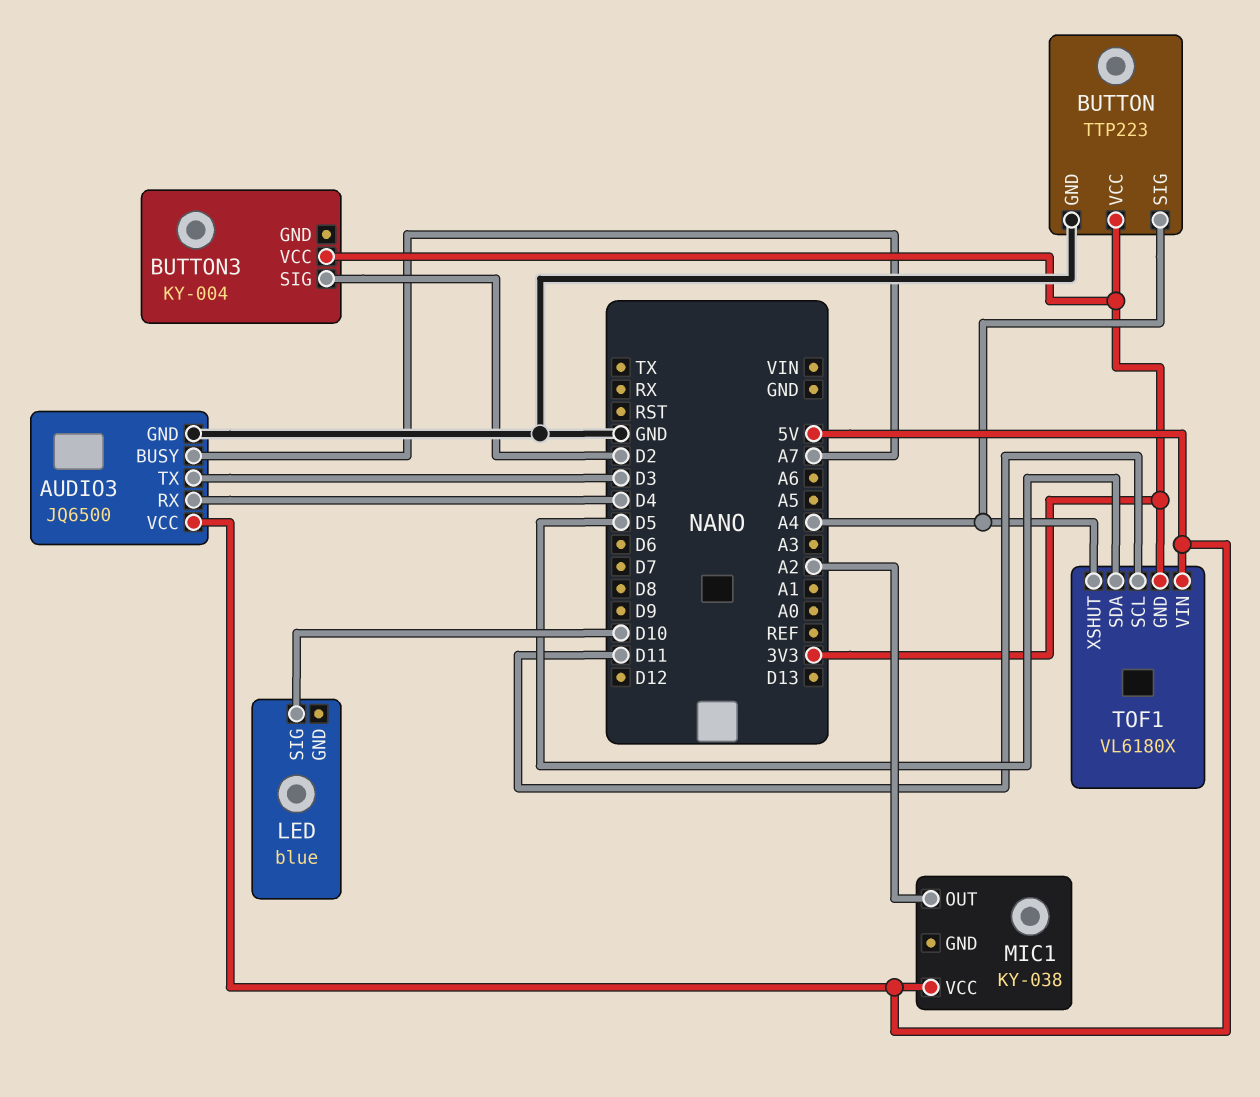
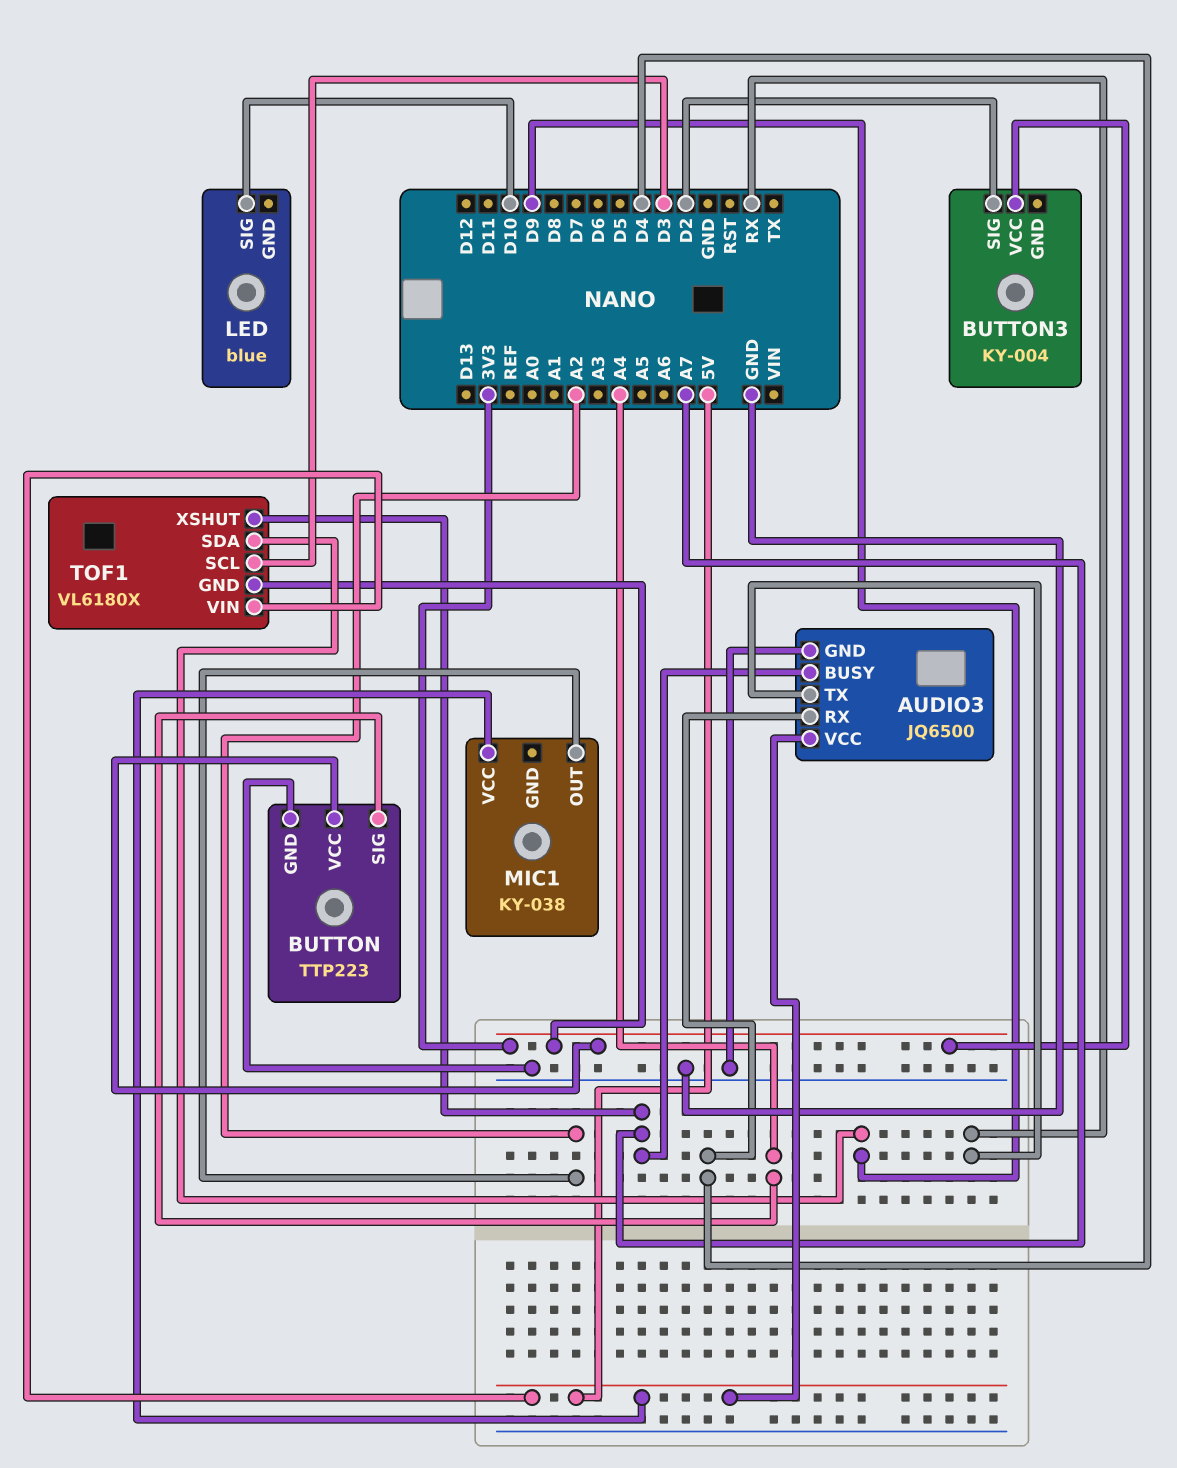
AUDIO3 pin TX: D3 -> RX
TOF1 pin SCL: D11 -> D3
TOF1 pin SDA: D5 -> D9
TOF1 pin XSHUT: A4 -> A7

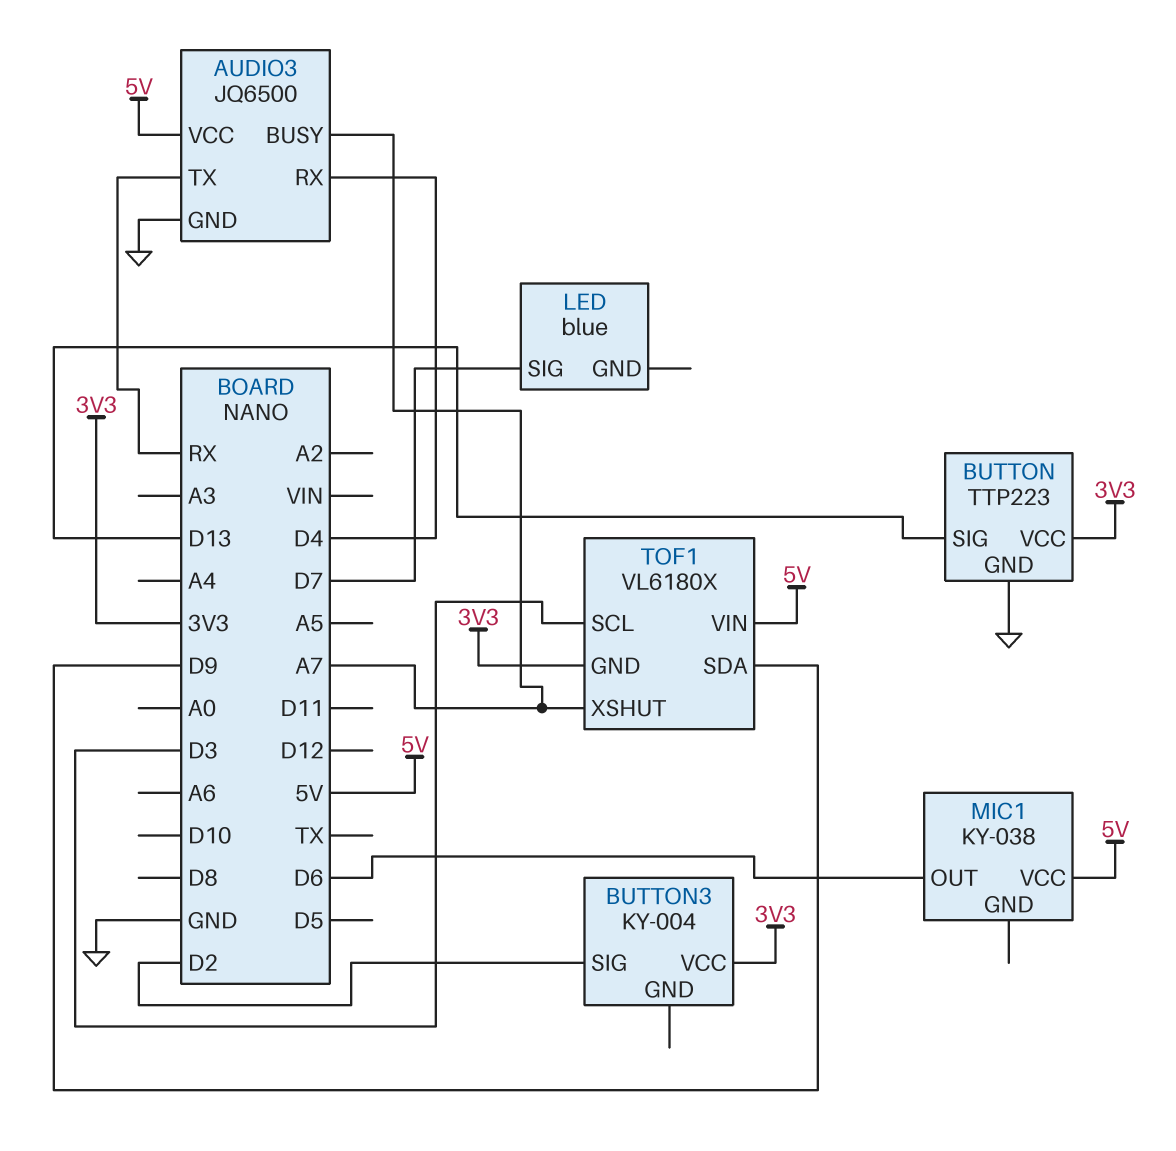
BUTTON pin SIG: A4 -> D13
LED pin SIG: D10 -> D7
MIC1 pin OUT: A2 -> D6

